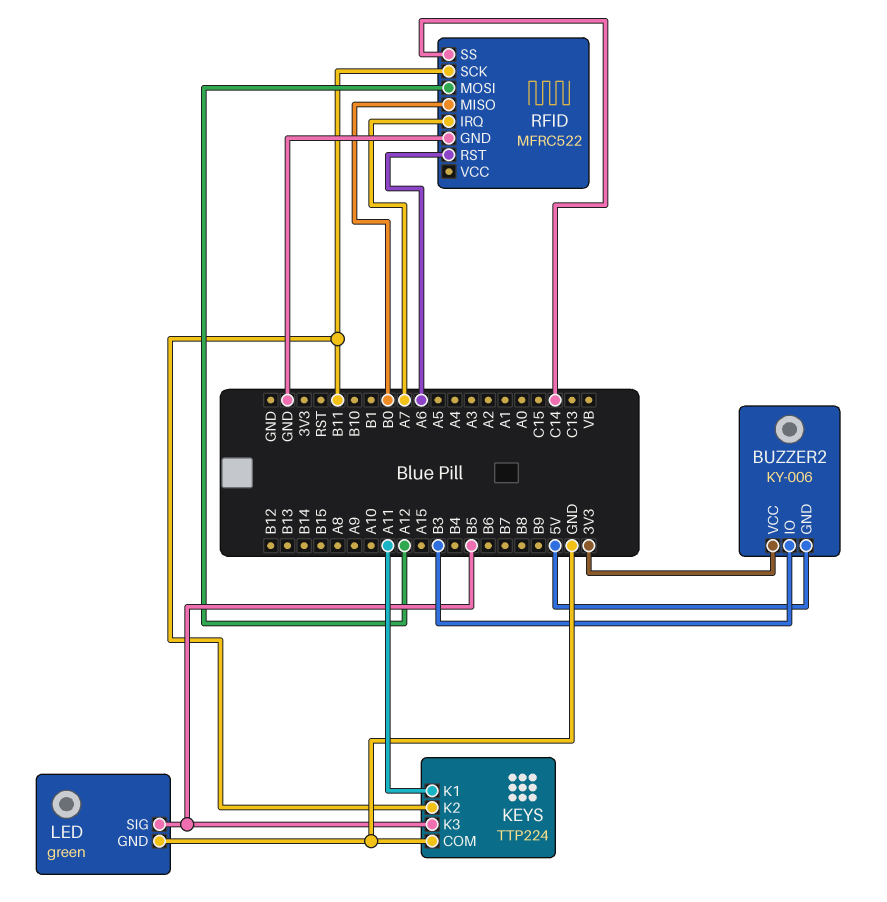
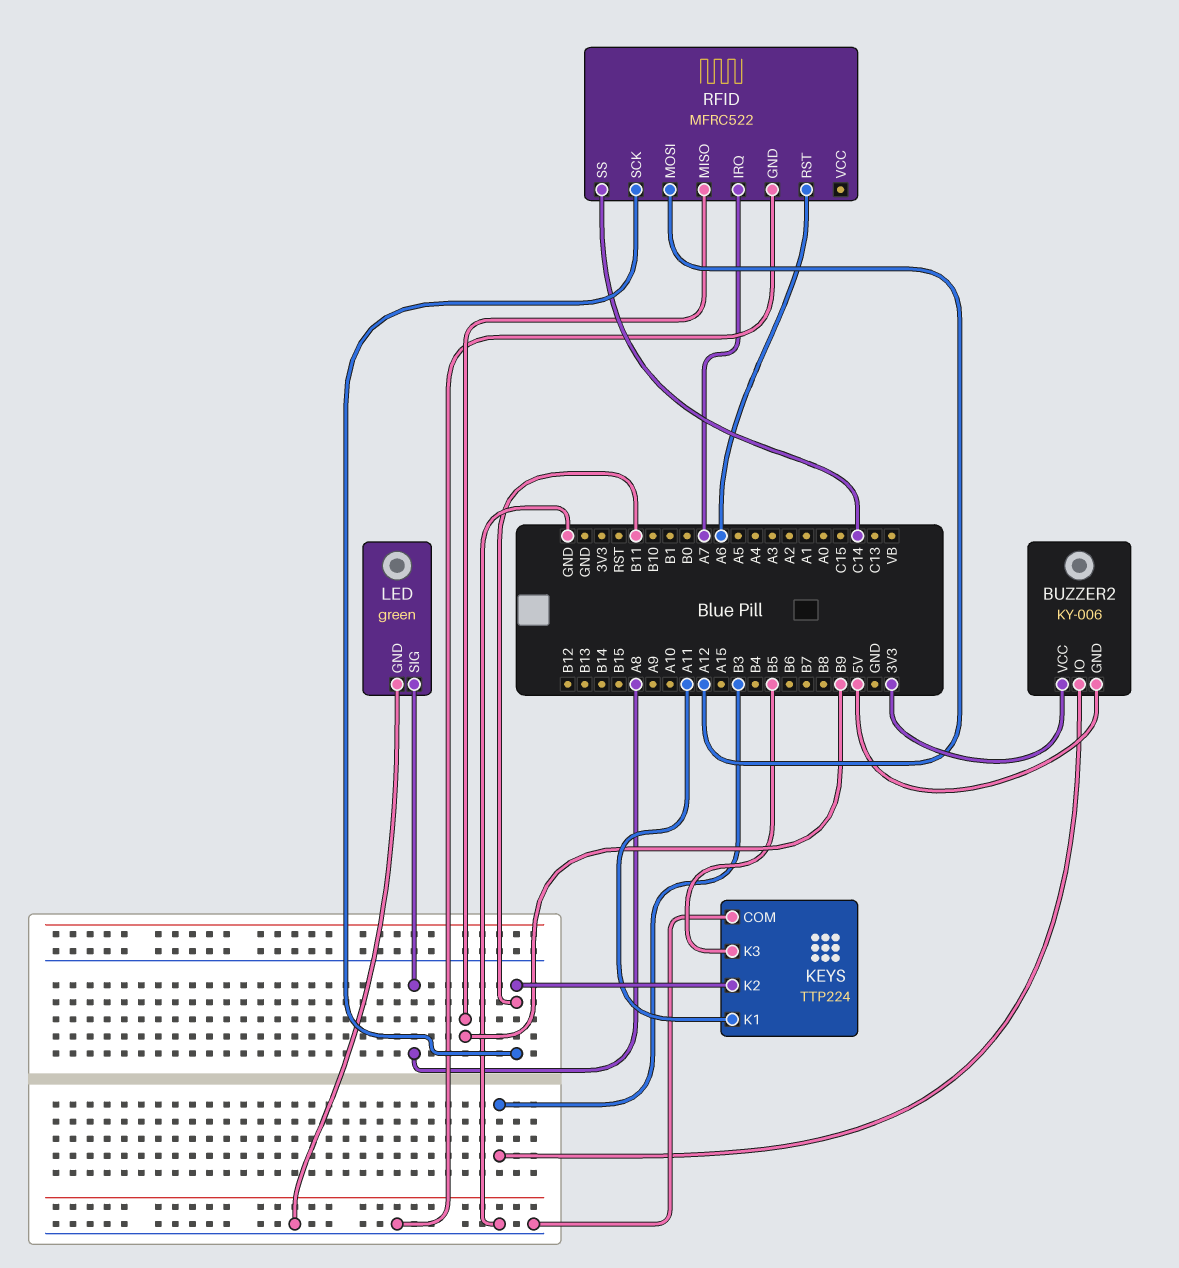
LED pin SIG: B5 -> A8
RFID pin MISO: B0 -> B9

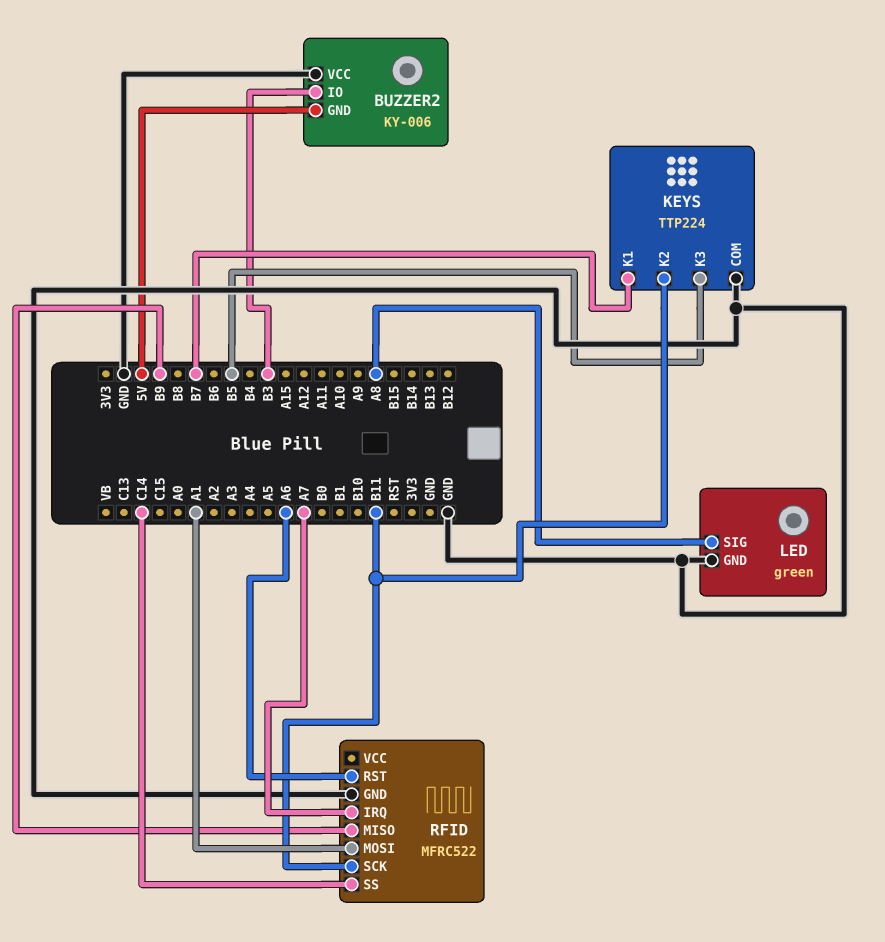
BUZZER2 pin VCC: 3V3 -> GND
KEYS pin K1: A11 -> B7
RFID pin MOSI: A12 -> A1

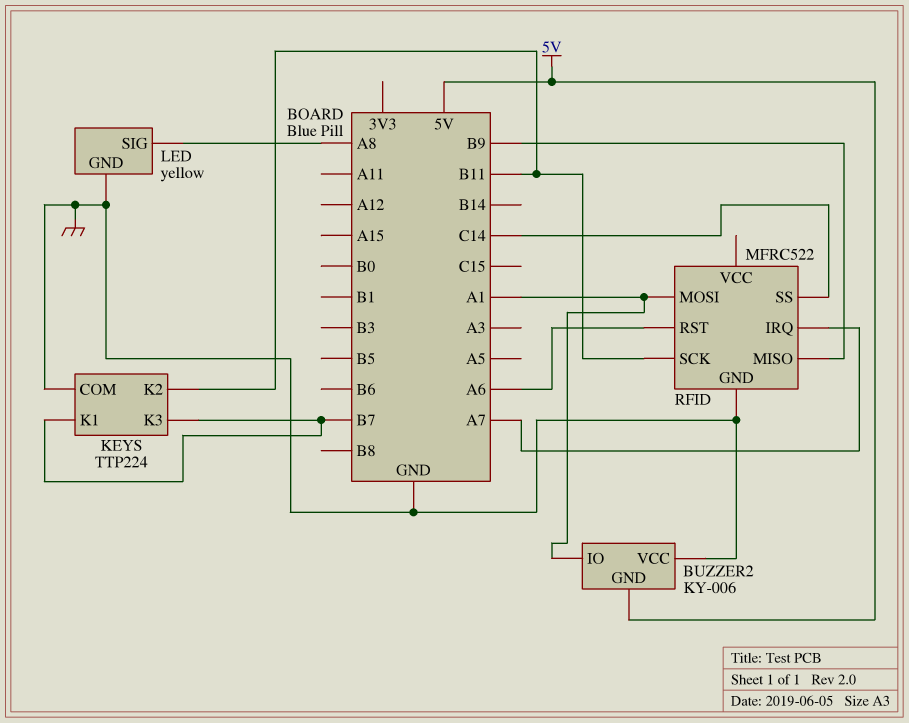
BUZZER2 pin IO: B3 -> A1
KEYS pin K3: B5 -> B7
LED: green -> yellow

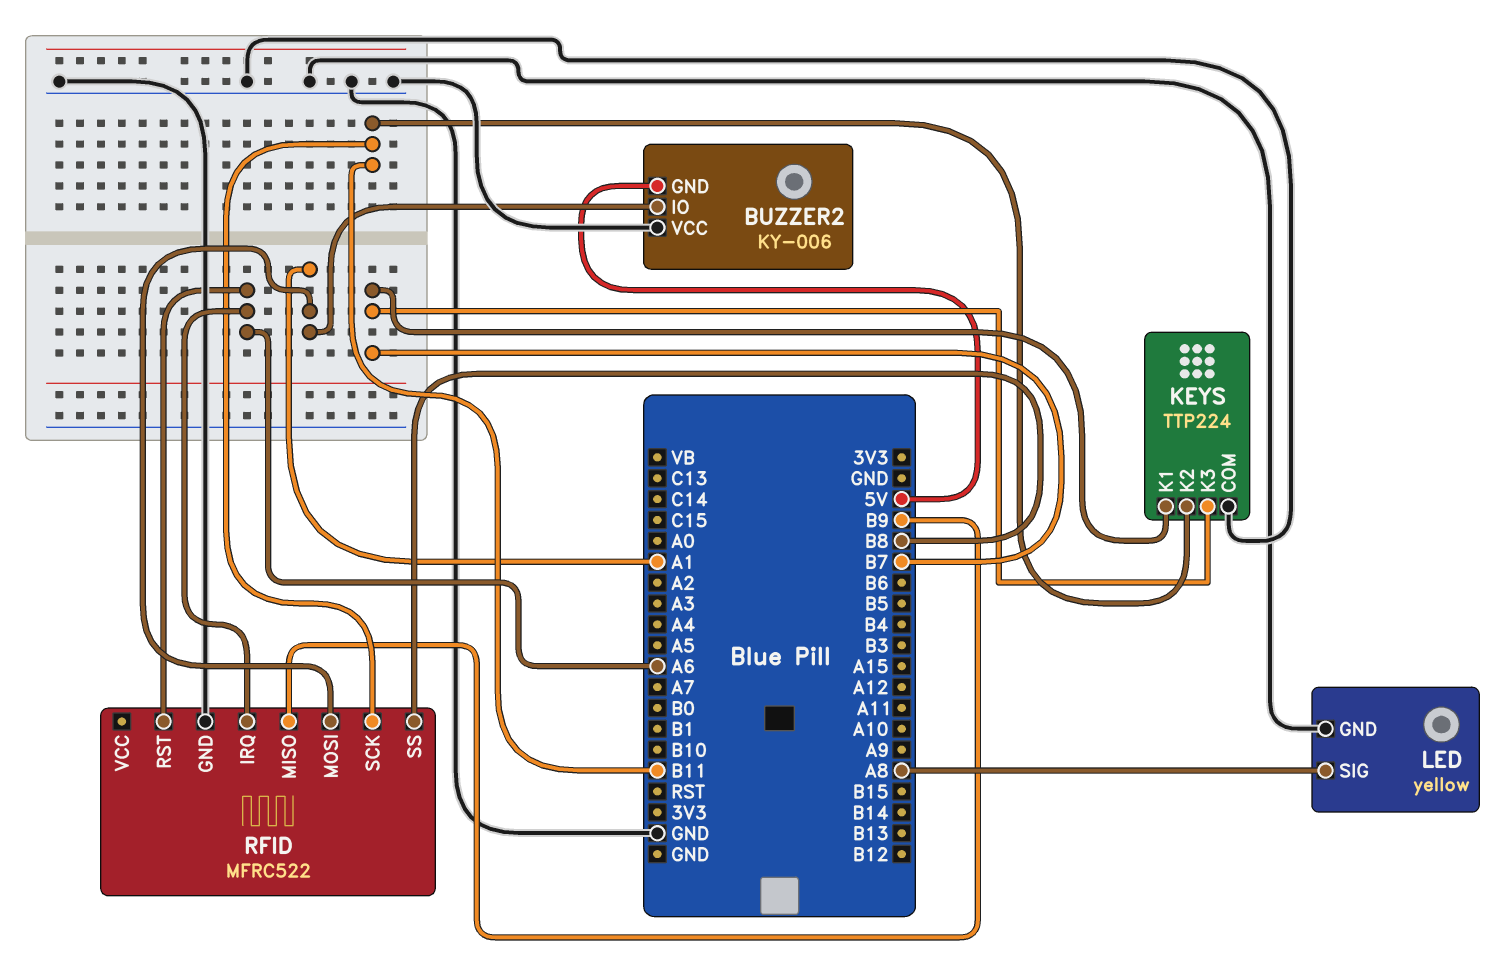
RFID pin IRQ: A7 -> A6
RFID pin SS: C14 -> B8

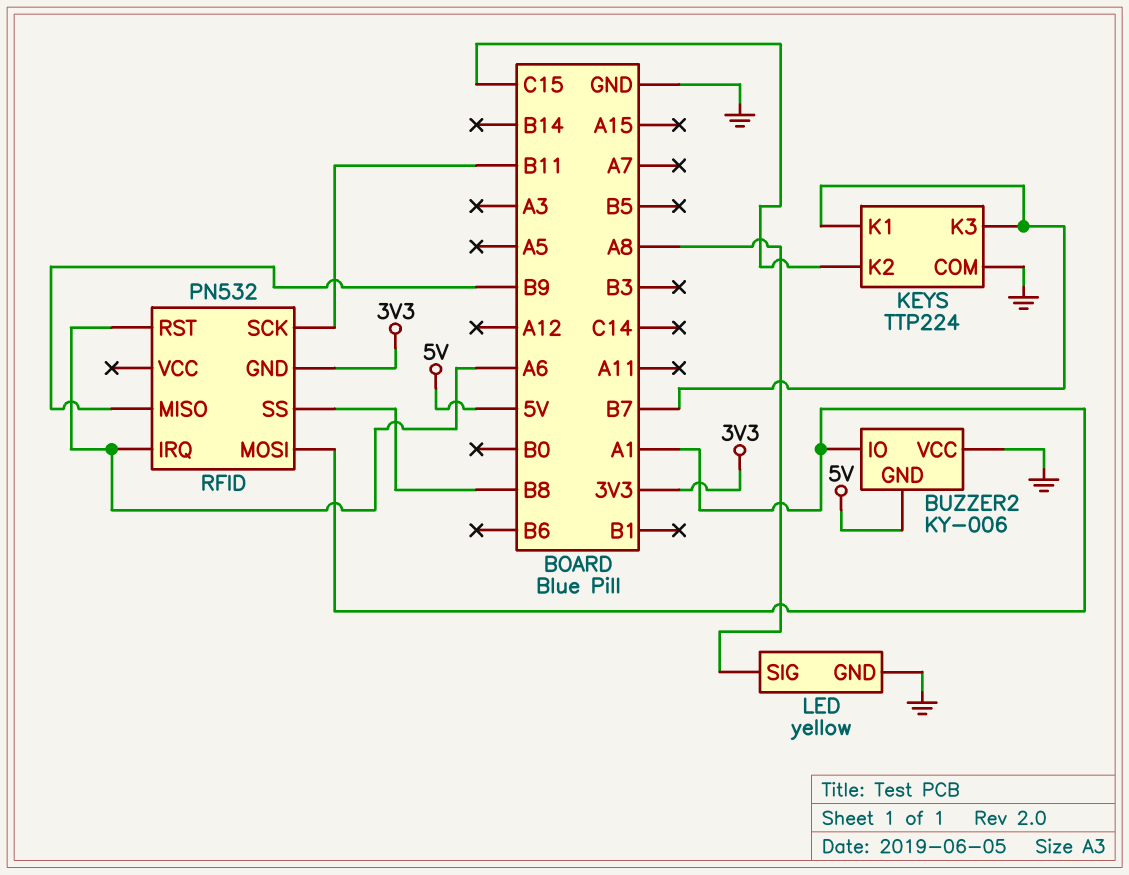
KEYS pin K2: B11 -> C15
RFID: MFRC522 -> PN532
RFID pin GND: GND -> 3V3

